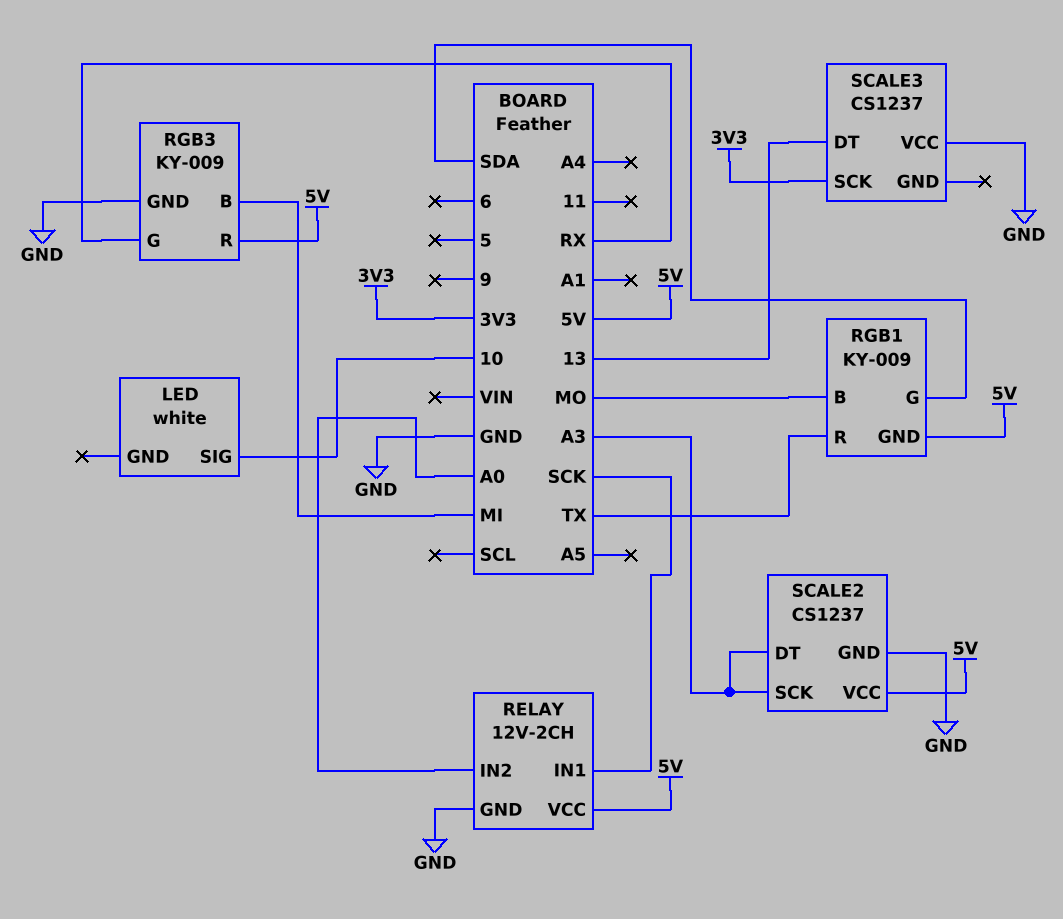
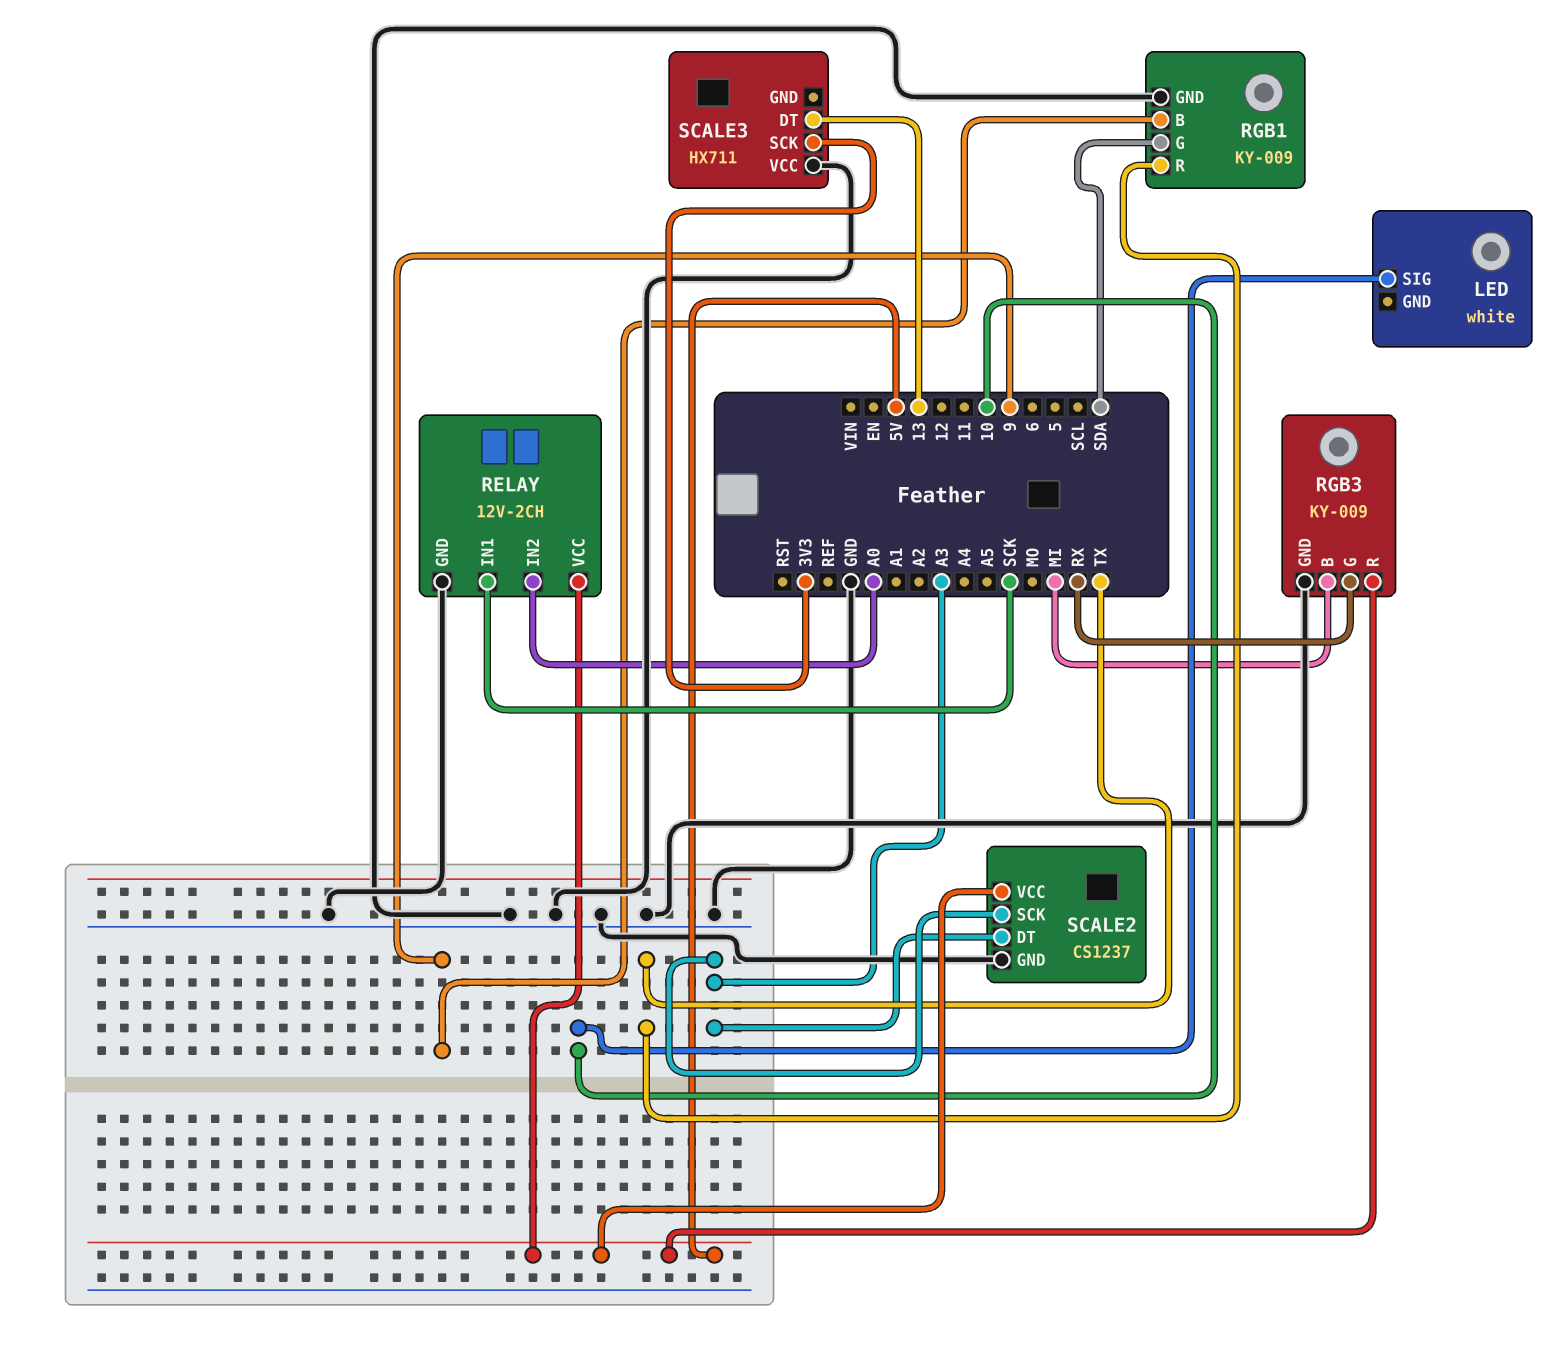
RGB1 pin B: MO -> 9
RGB1 pin GND: 5V -> GND
SCALE3: CS1237 -> HX711

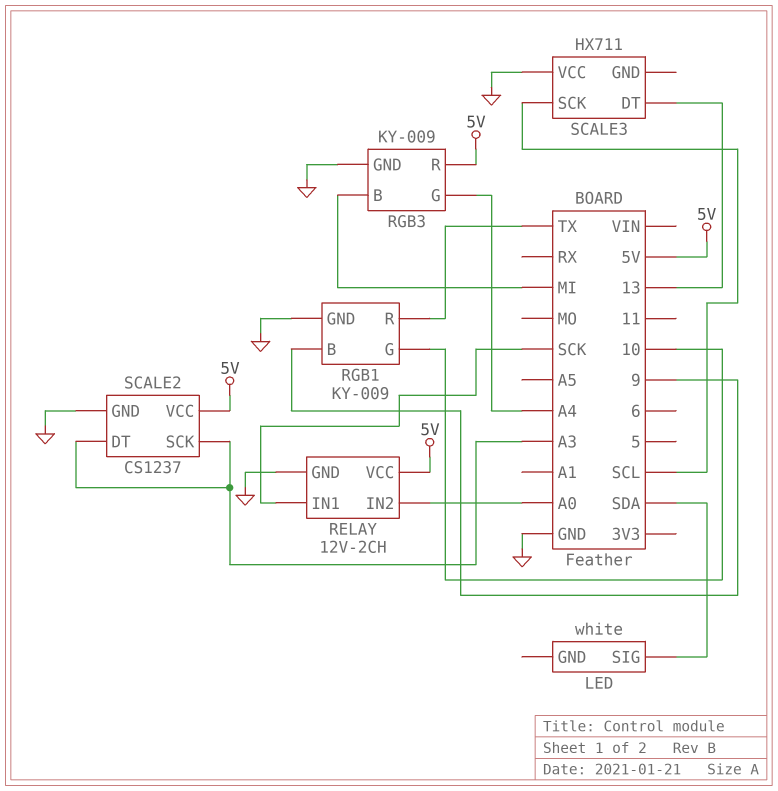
LED pin SIG: 10 -> SDA
RGB1 pin G: SDA -> 10
RGB3 pin G: RX -> A4
SCALE3 pin SCK: 3V3 -> SCL

